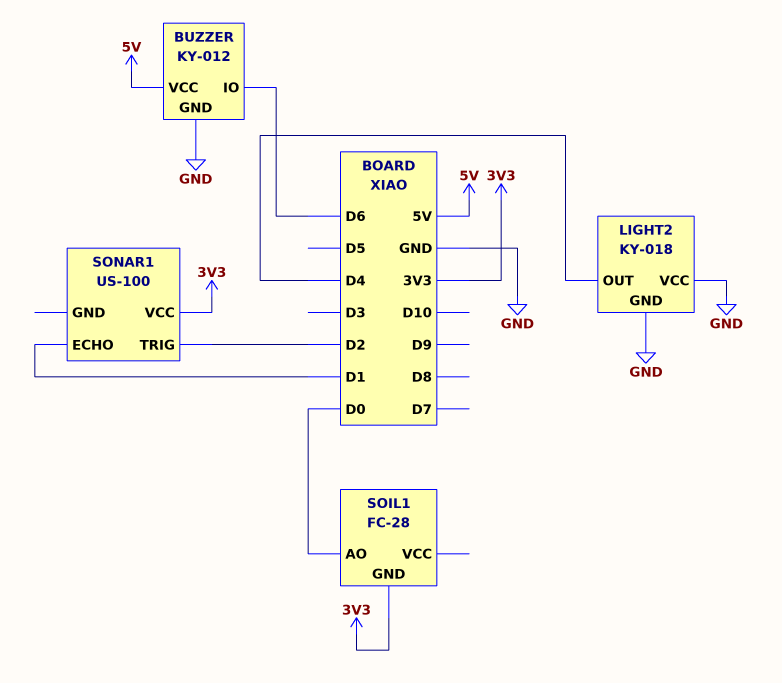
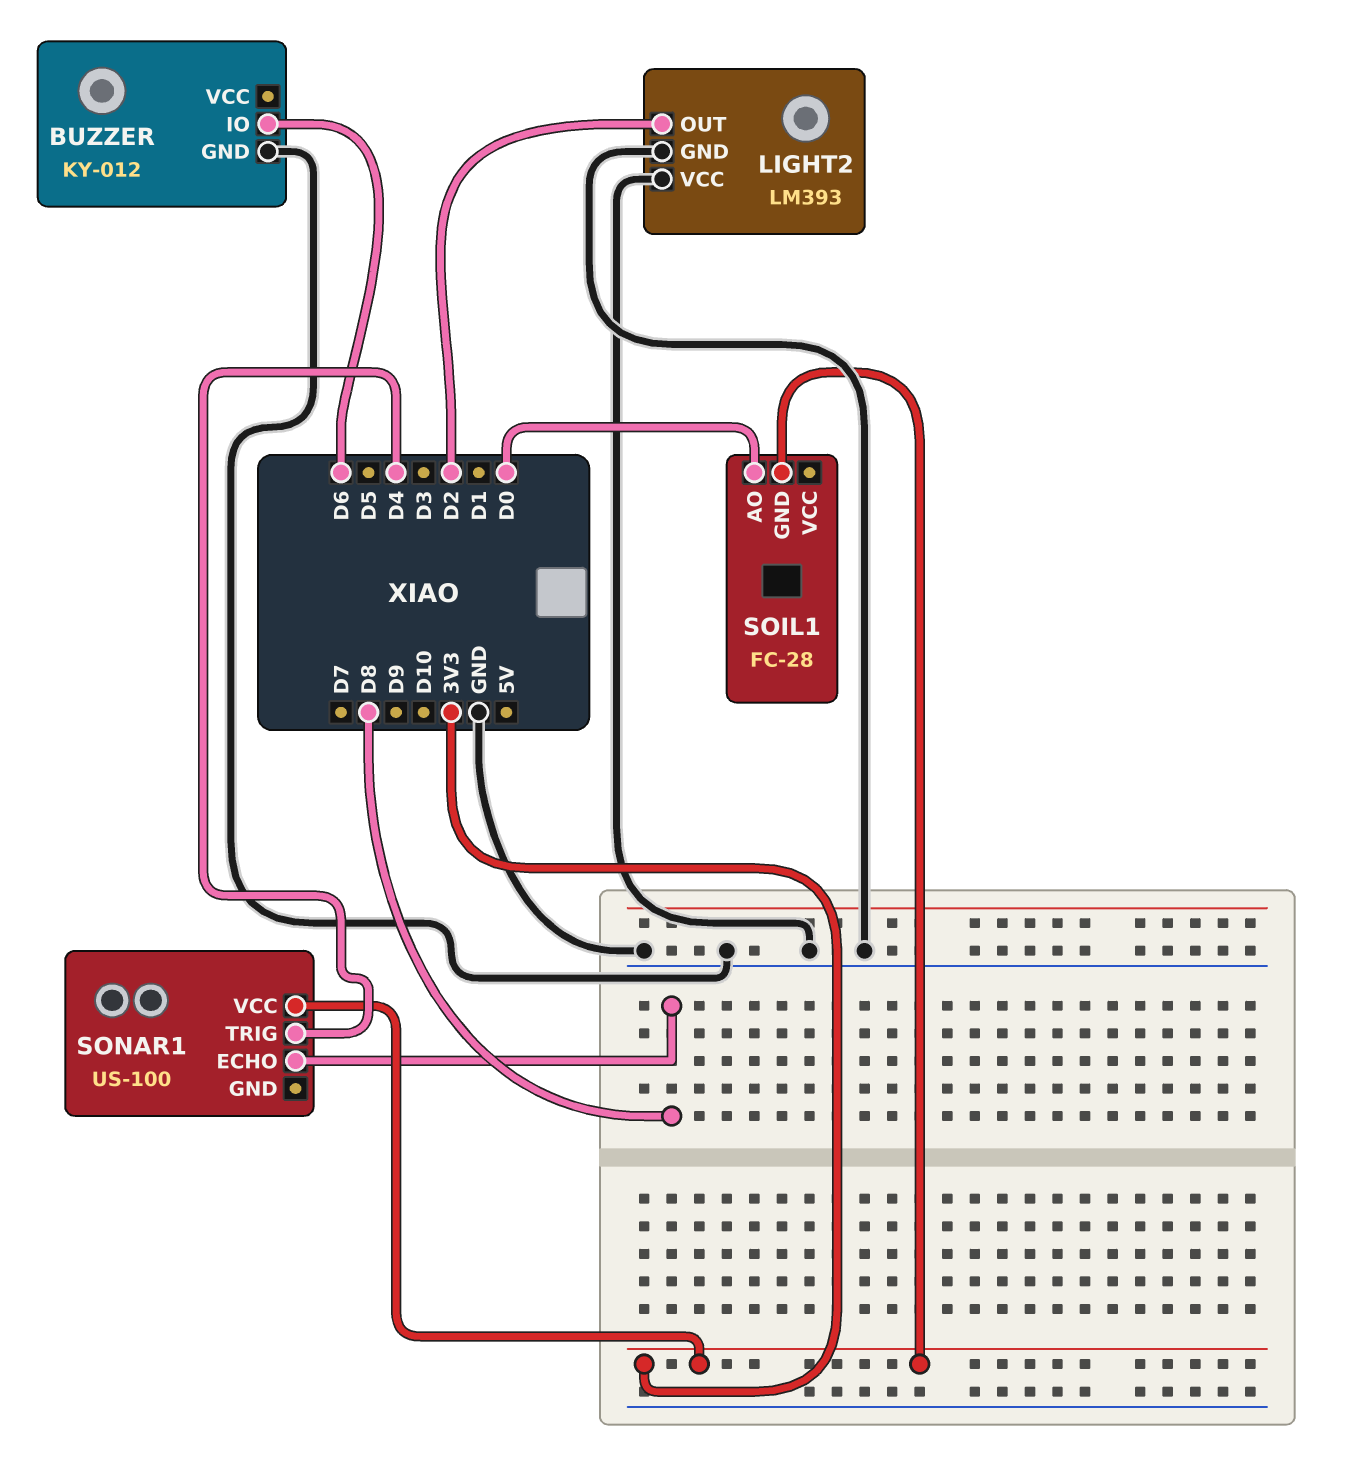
BUZZER pin VCC: 5V -> none
LIGHT2: KY-018 -> LM393
LIGHT2 pin OUT: D4 -> D2
SONAR1 pin ECHO: D1 -> D8
SONAR1 pin TRIG: D2 -> D4

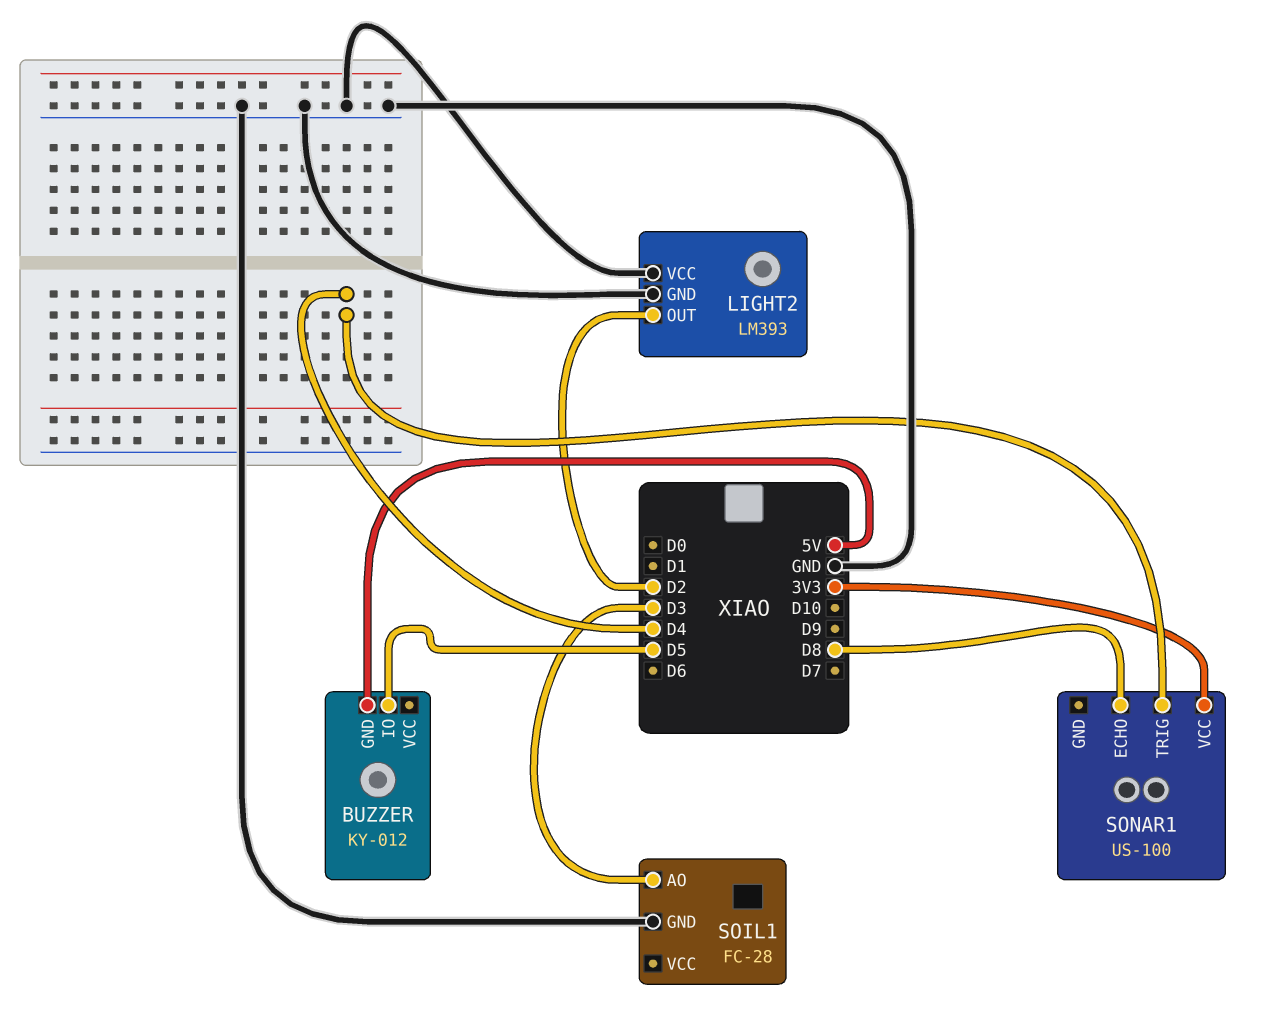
BUZZER pin GND: GND -> 5V
BUZZER pin IO: D6 -> D5
SOIL1 pin AO: D0 -> D3
SOIL1 pin GND: 3V3 -> GND

